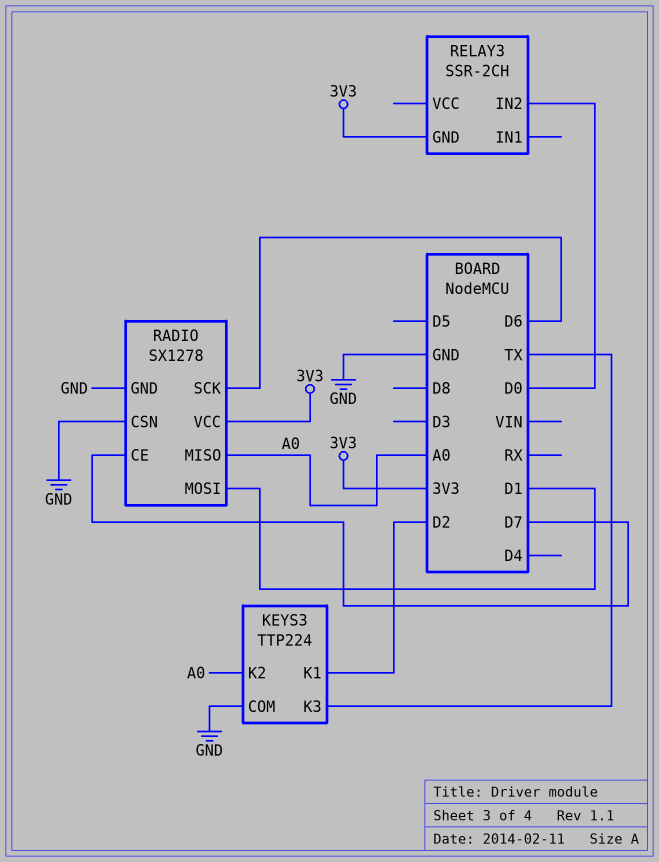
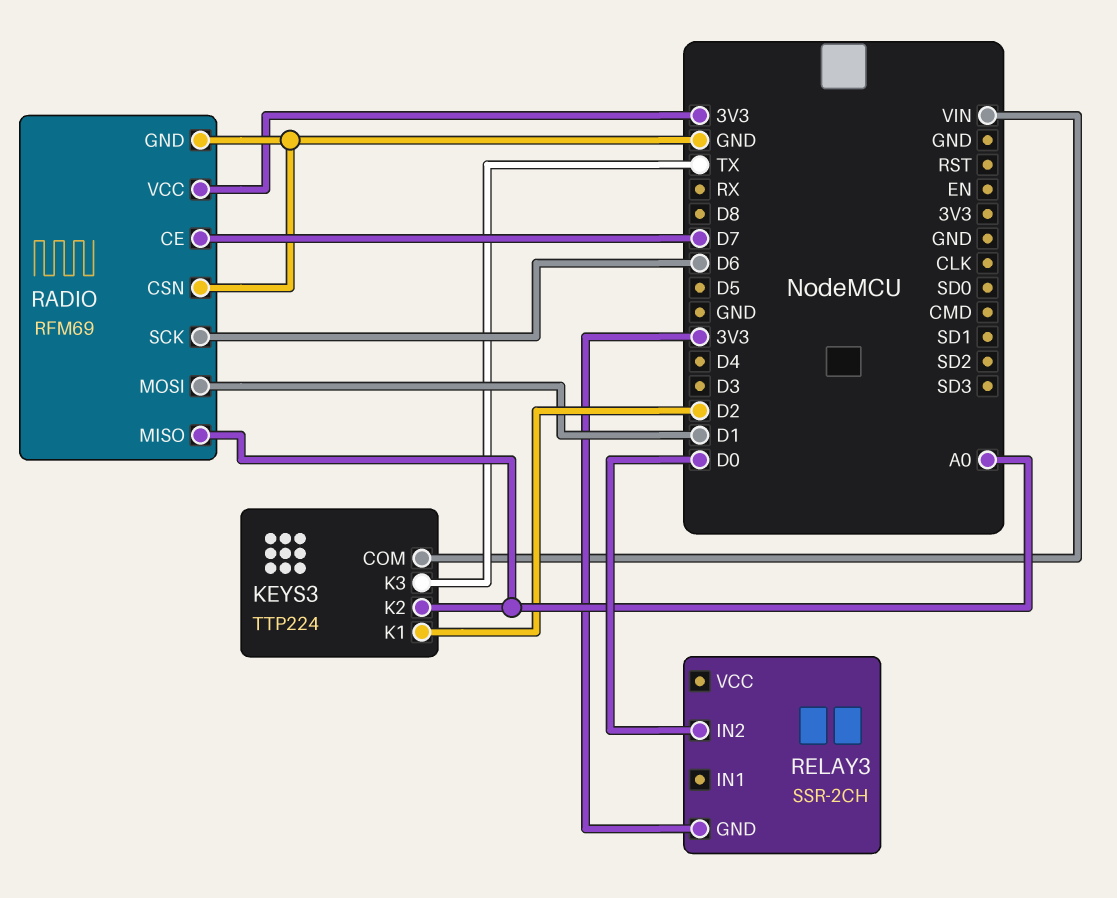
KEYS3 pin COM: GND -> VIN
RADIO: SX1278 -> RFM69

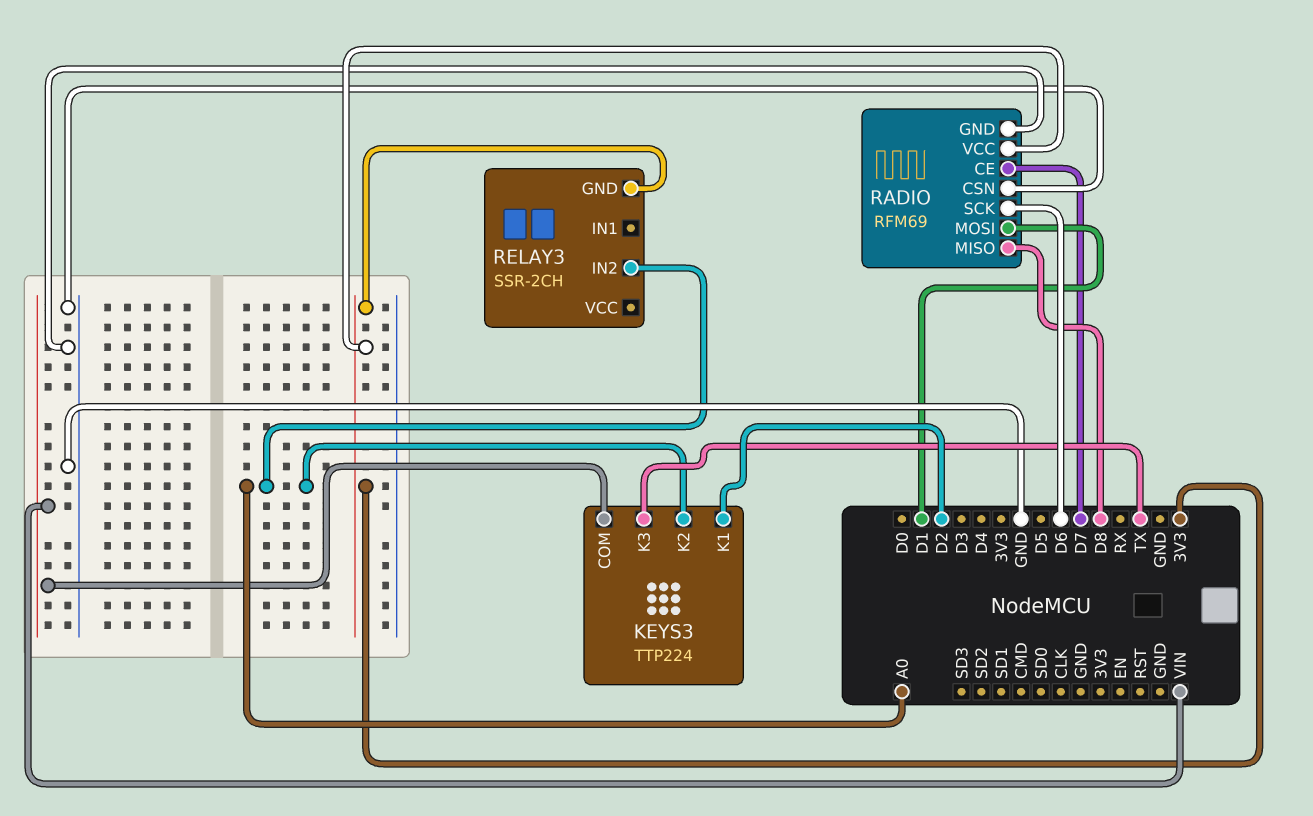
RADIO pin MISO: A0 -> D8
RELAY3 pin IN2: D0 -> A0

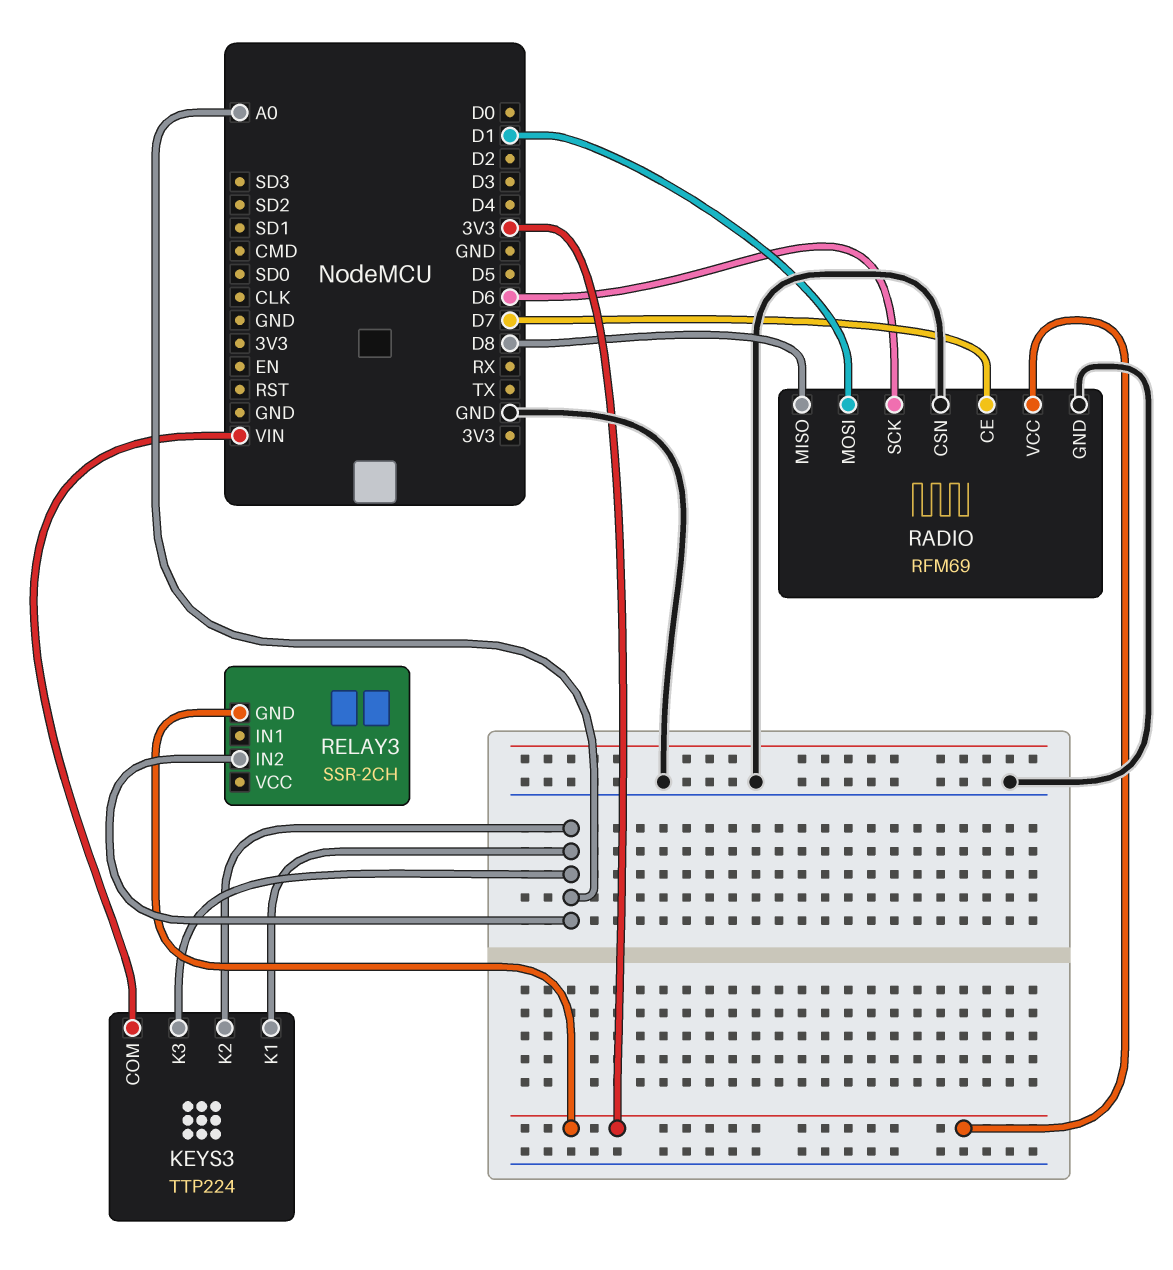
KEYS3 pin K1: D2 -> A0
KEYS3 pin K3: TX -> A0

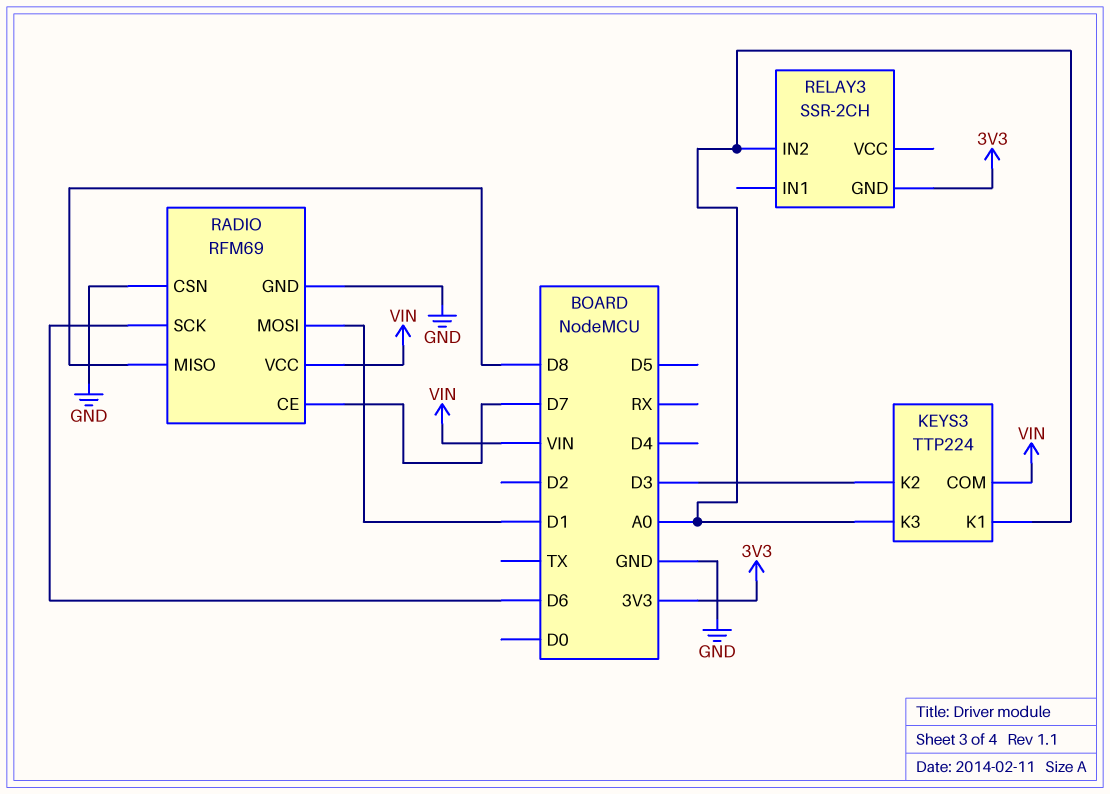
KEYS3 pin K2: A0 -> D3
RADIO pin VCC: 3V3 -> VIN

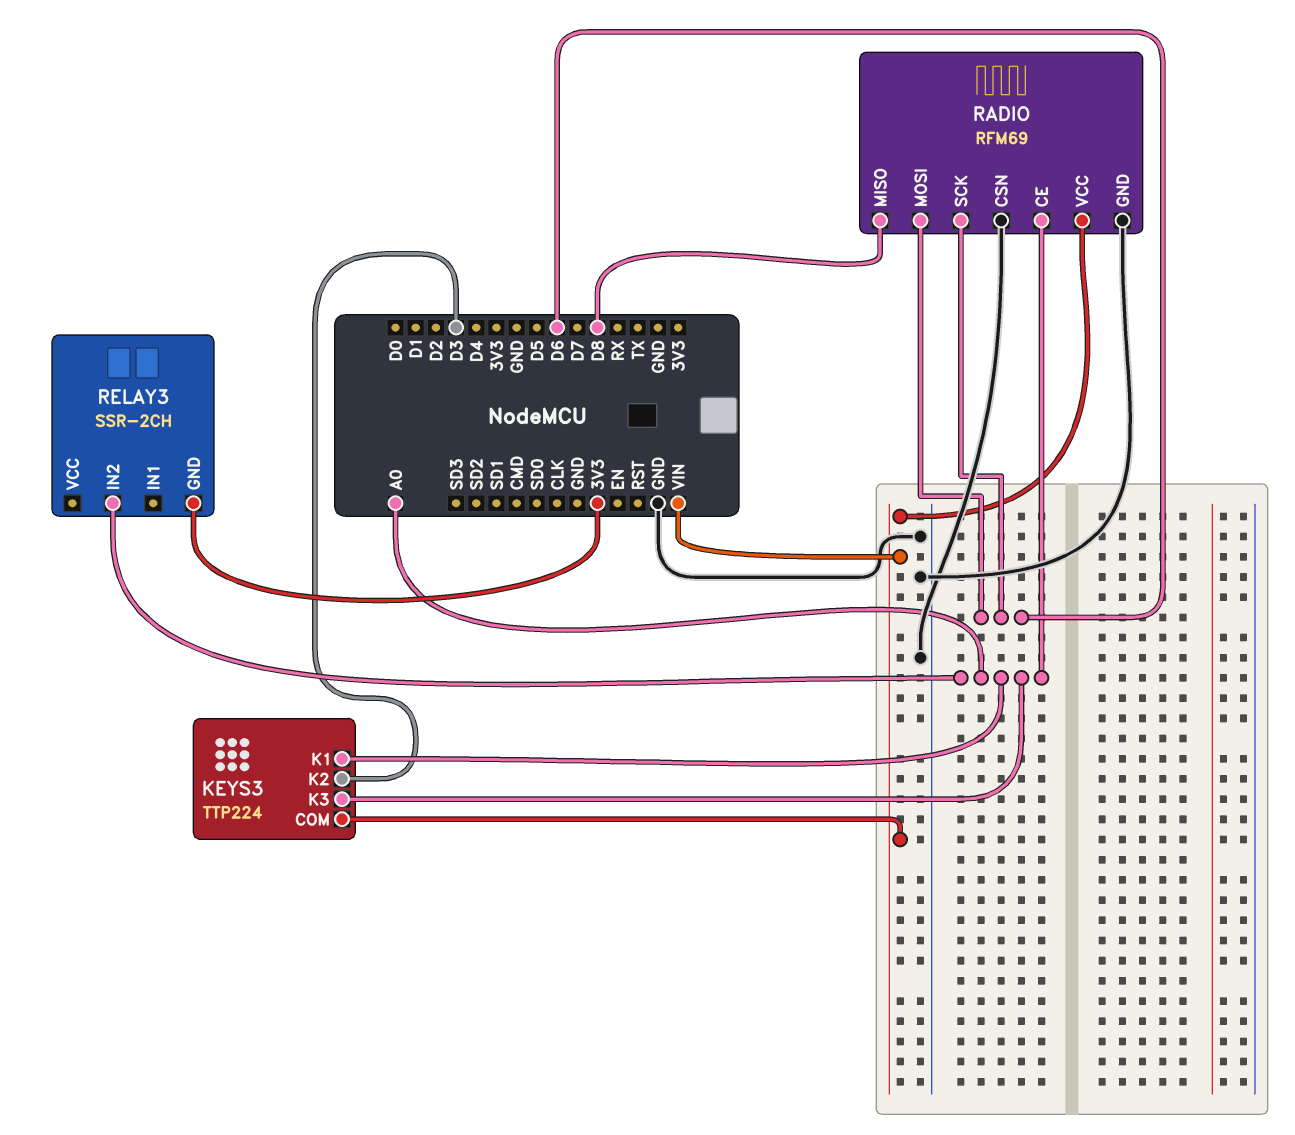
RADIO pin CE: D7 -> A0
RADIO pin MOSI: D1 -> D6

